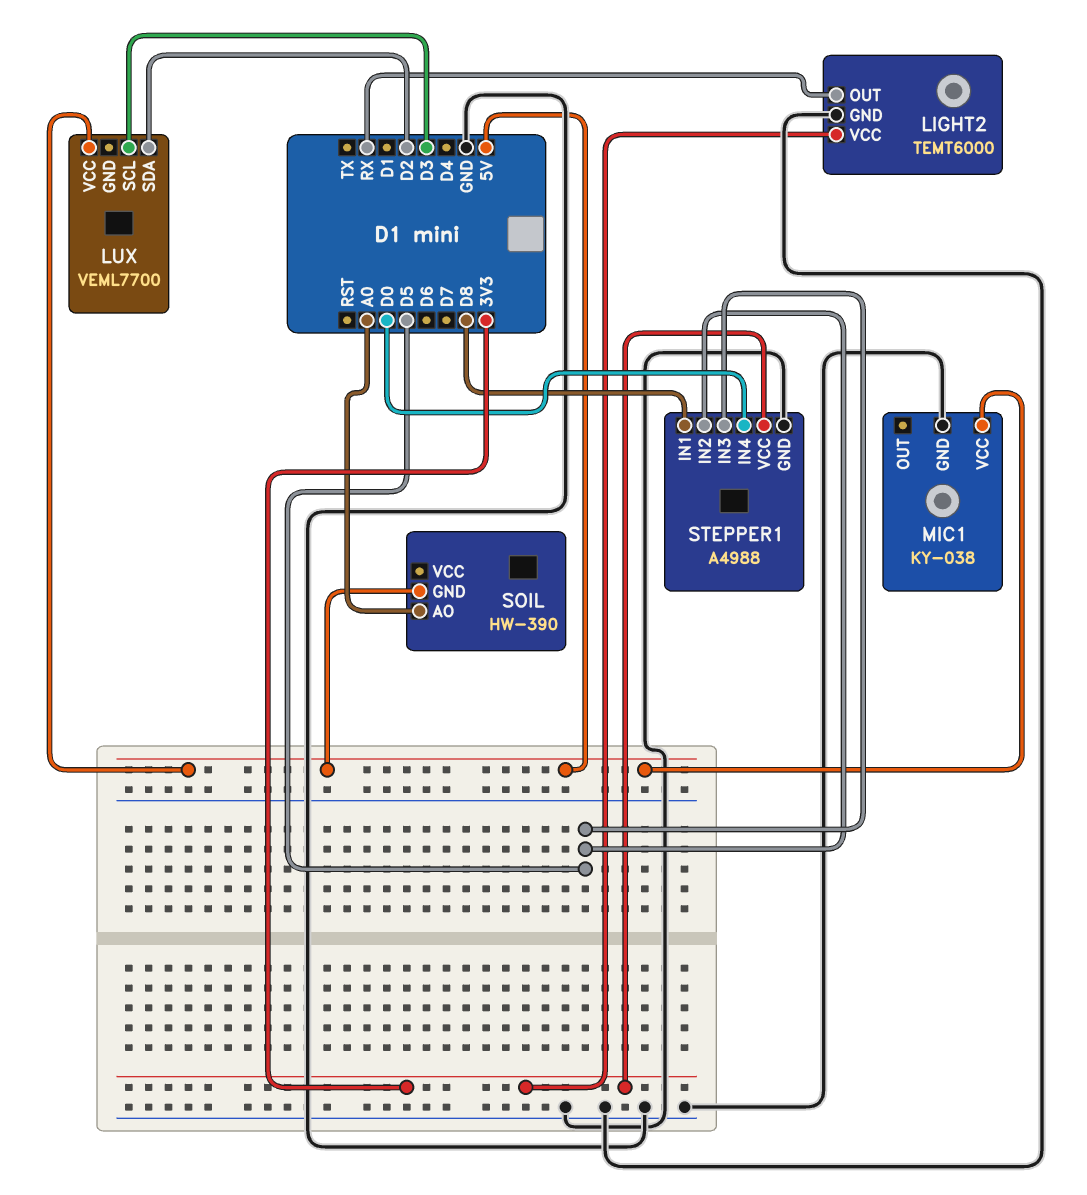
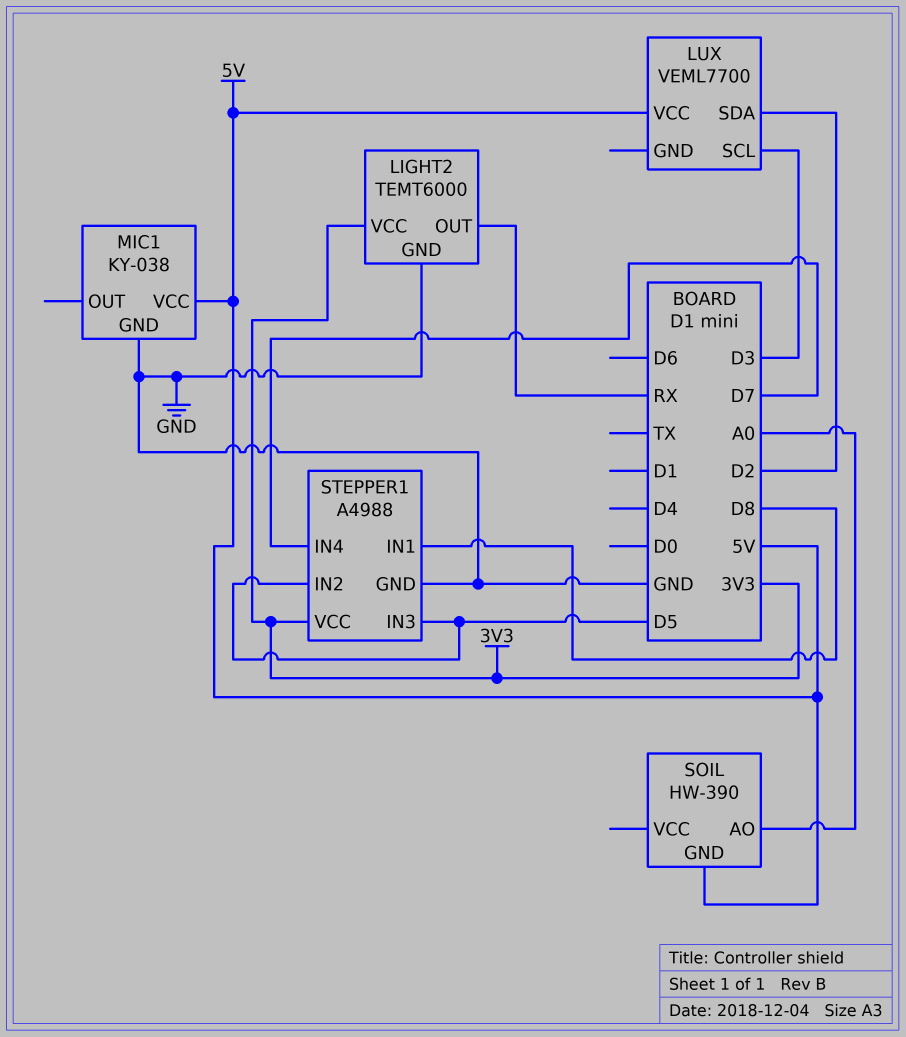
STEPPER1 pin IN4: D0 -> D7

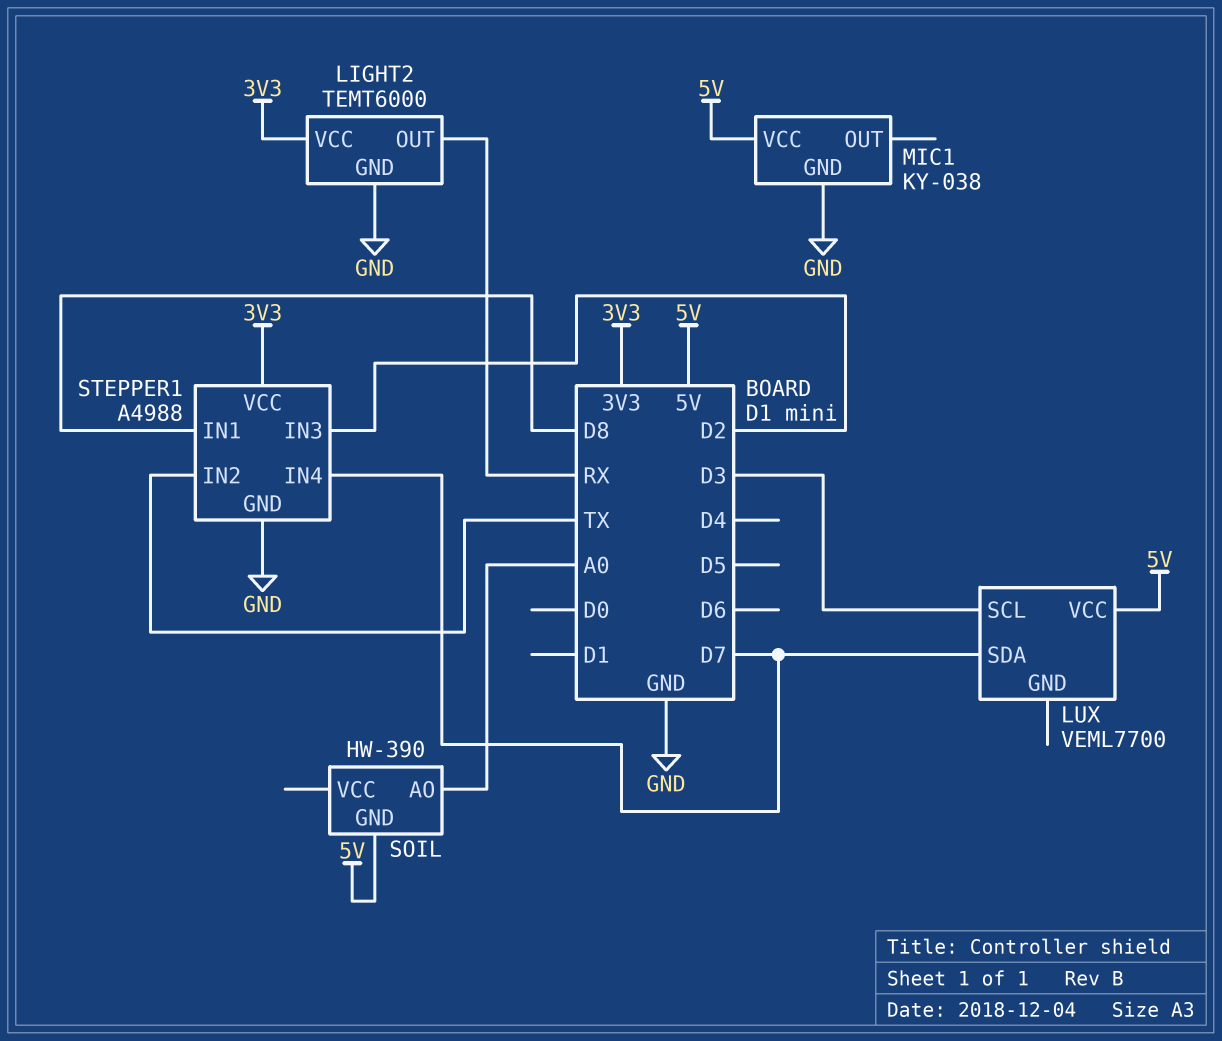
LUX pin SDA: D2 -> D7
STEPPER1 pin IN2: D5 -> TX
STEPPER1 pin IN3: D5 -> D2

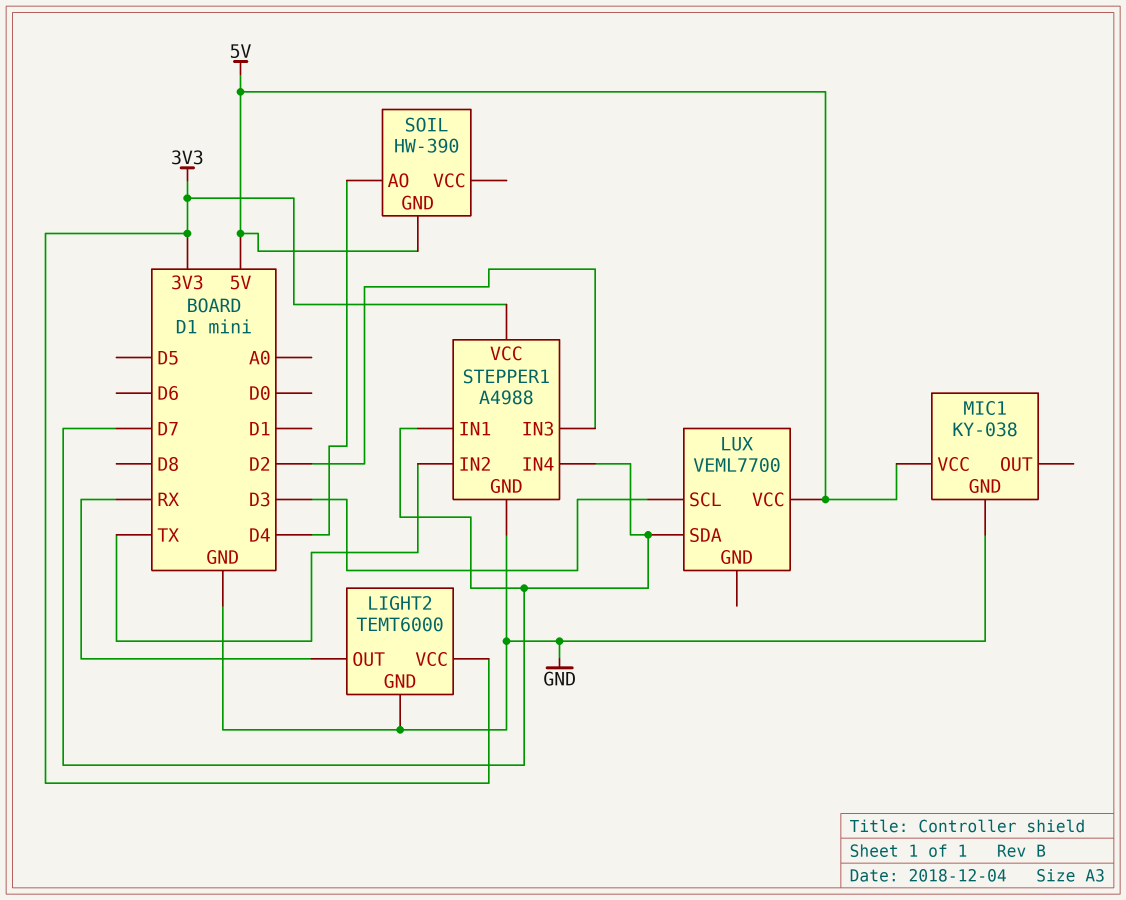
SOIL pin AO: A0 -> D4
STEPPER1 pin IN1: D8 -> D7

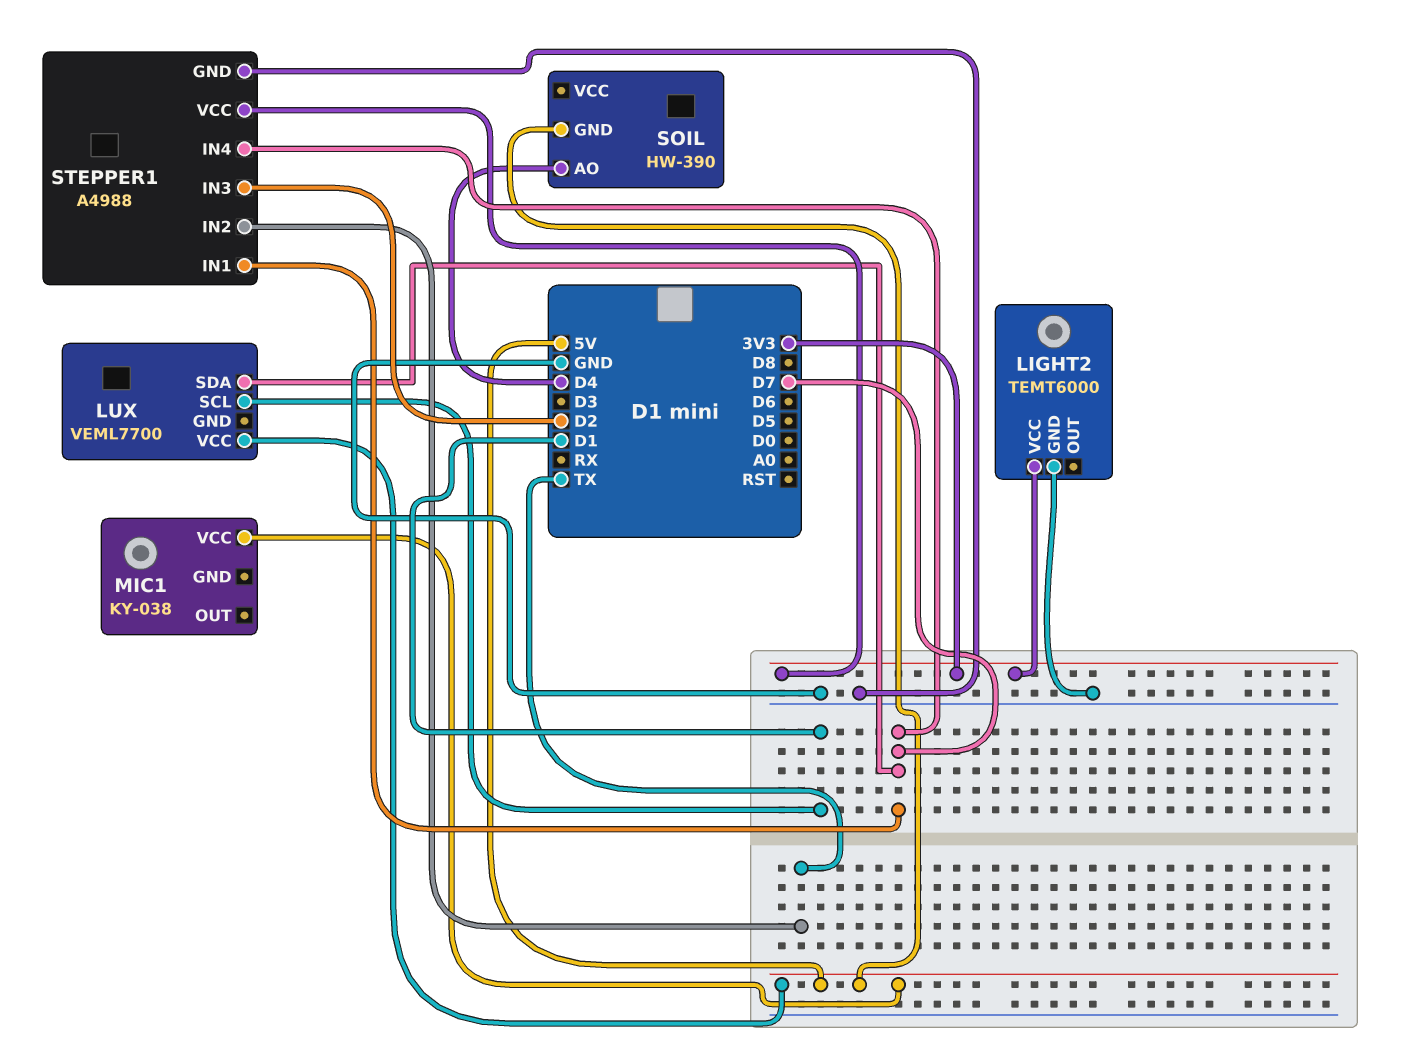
LIGHT2 pin OUT: RX -> none
LUX pin SCL: D3 -> D1
MIC1 pin GND: GND -> none

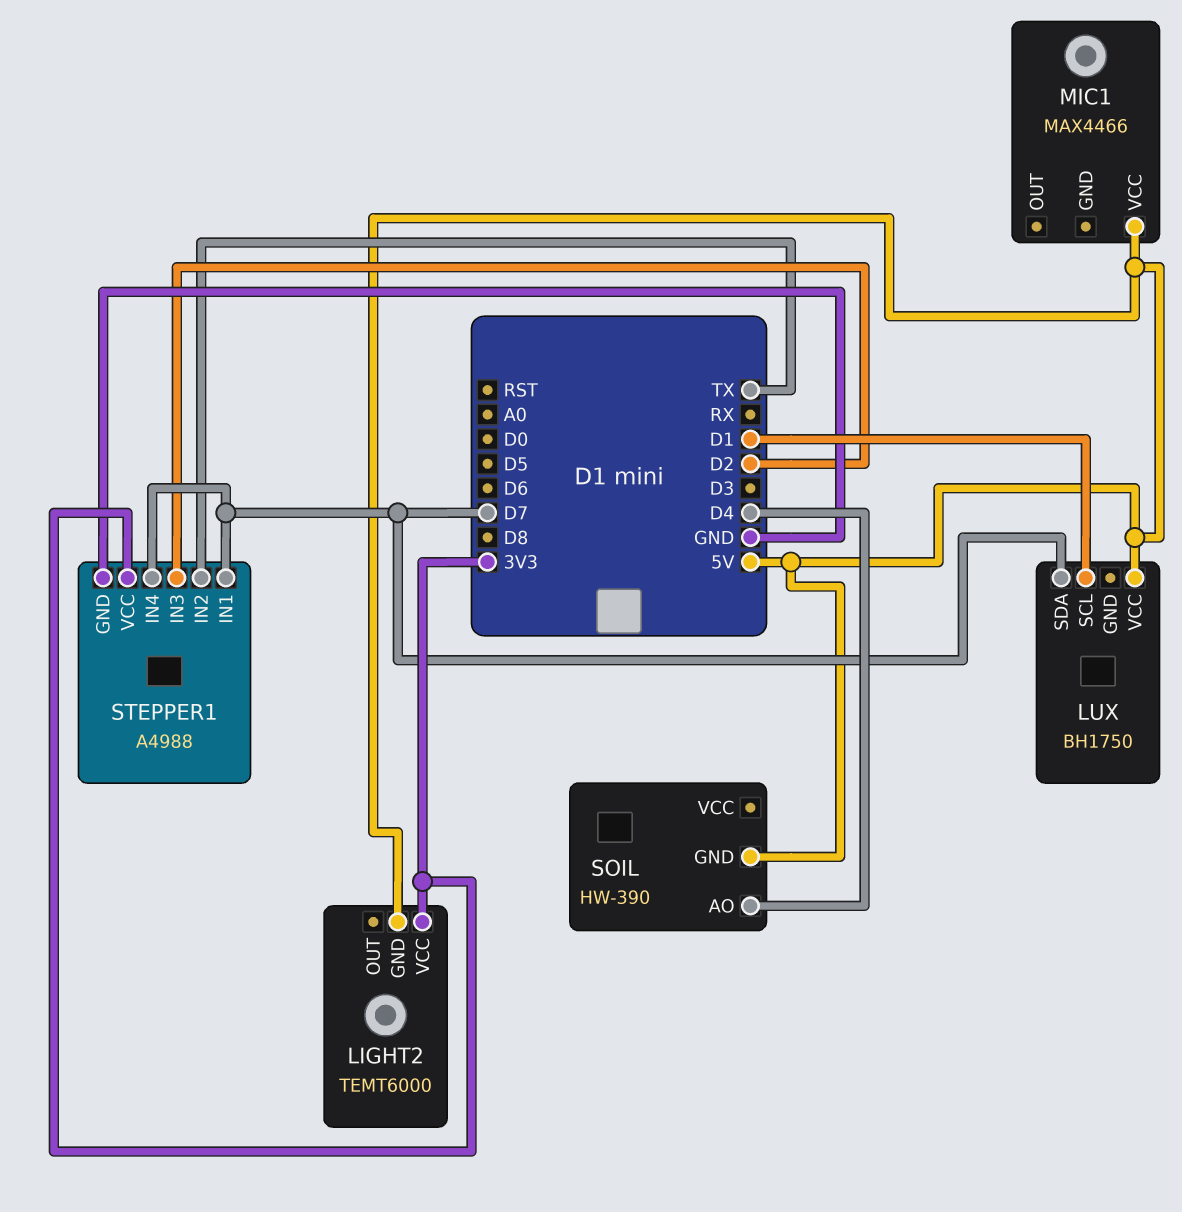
LIGHT2 pin GND: GND -> 5V
LUX: VEML7700 -> BH1750
MIC1: KY-038 -> MAX4466

